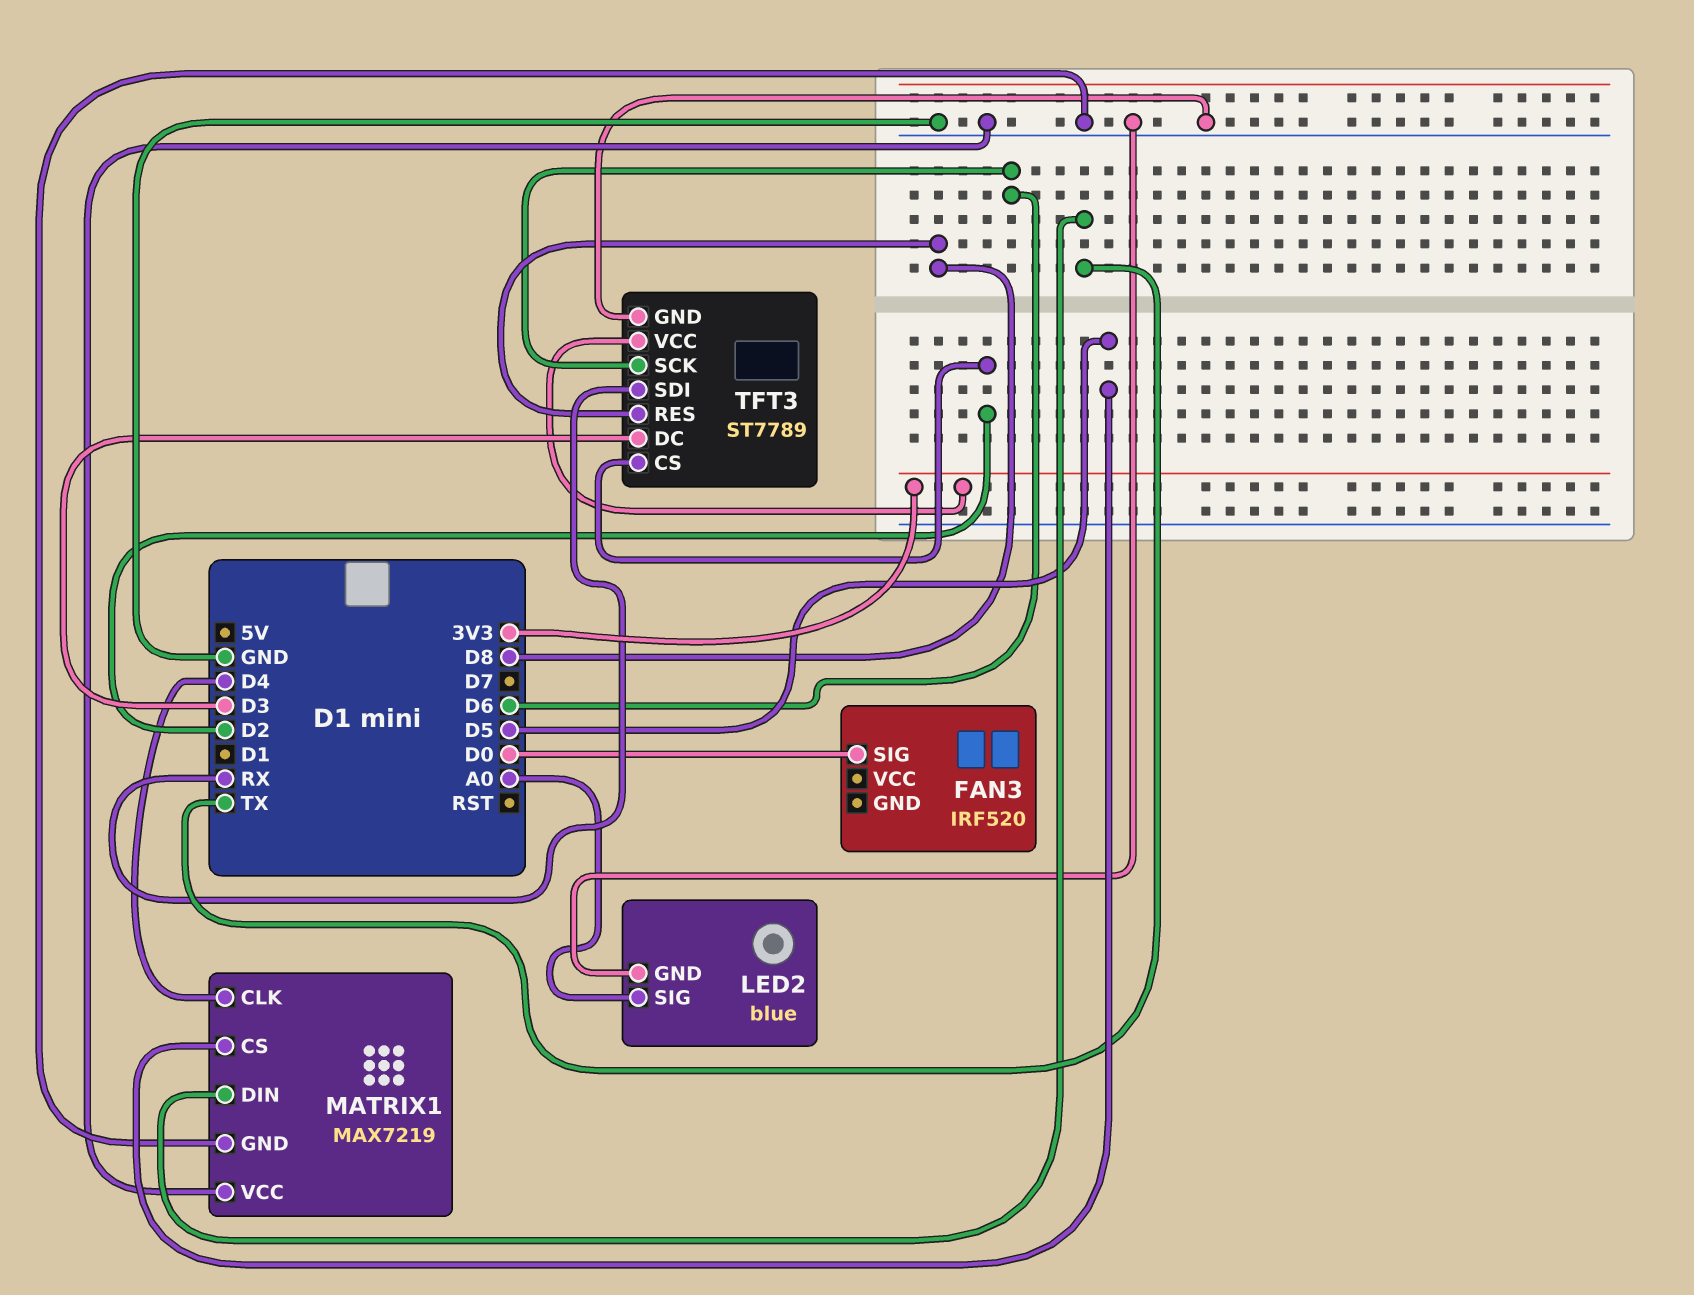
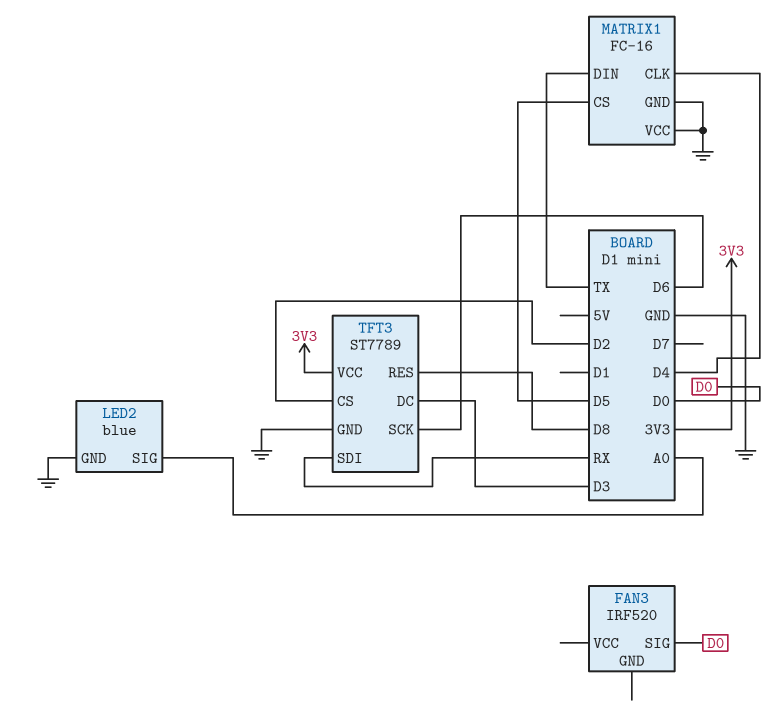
MATRIX1: MAX7219 -> FC-16

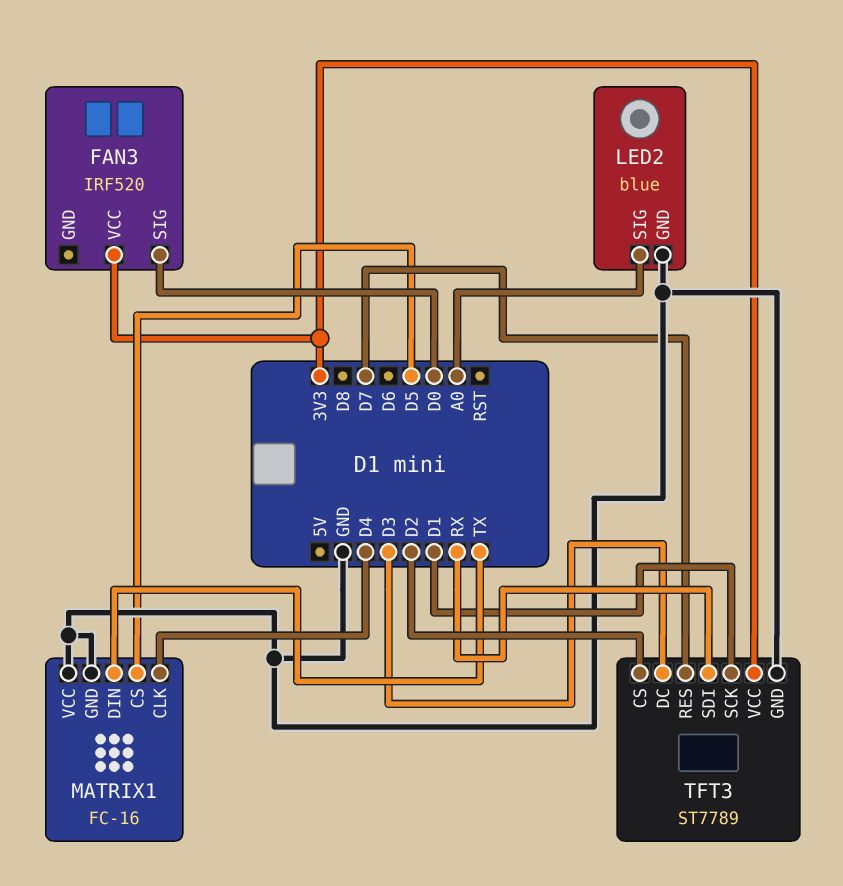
FAN3 pin VCC: none -> 3V3
TFT3 pin RES: D8 -> D7
TFT3 pin SCK: D6 -> D1

